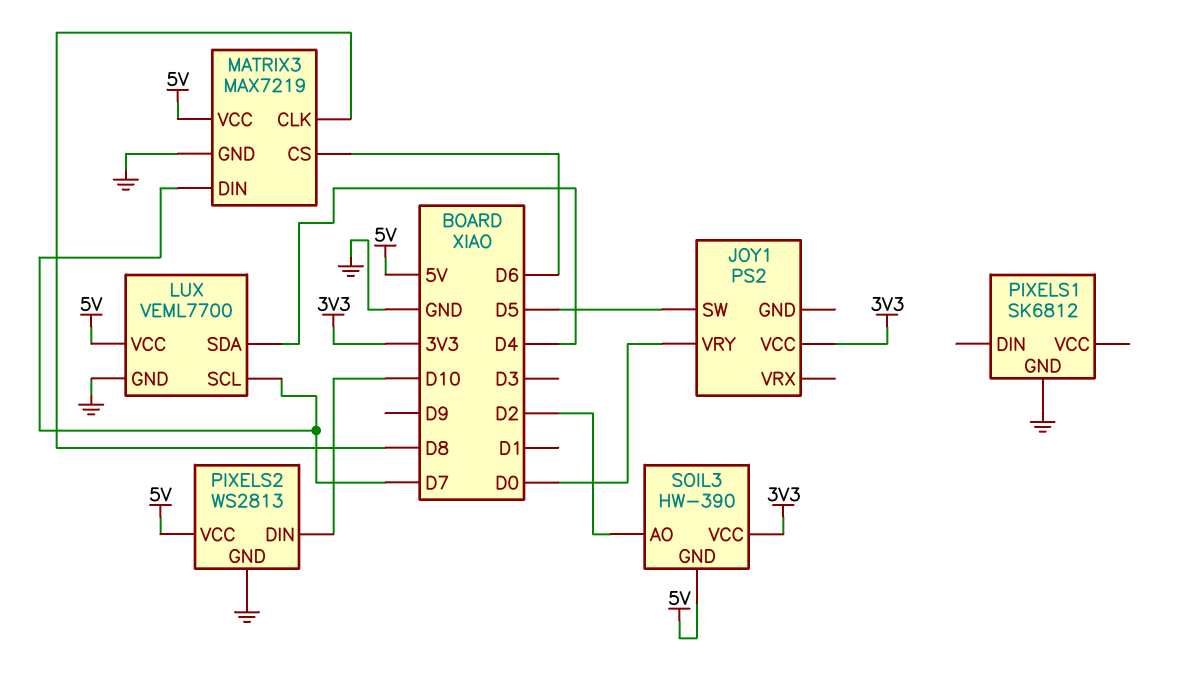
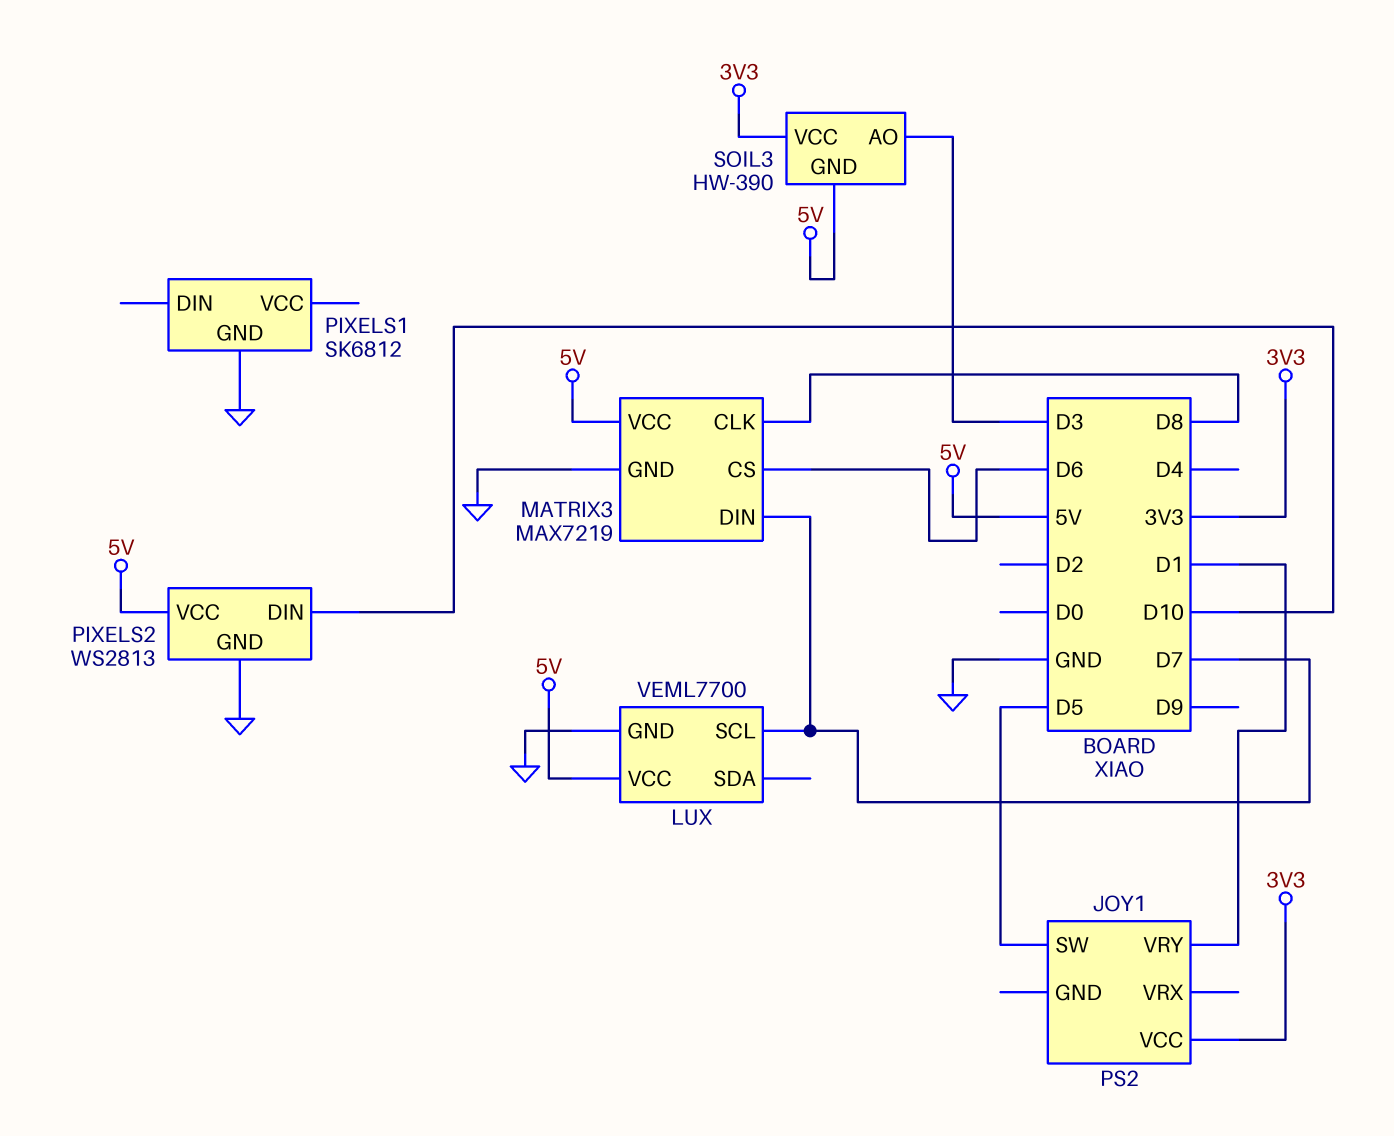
JOY1 pin VRY: D0 -> D1
LUX pin SDA: D4 -> none
SOIL3 pin AO: D2 -> D3

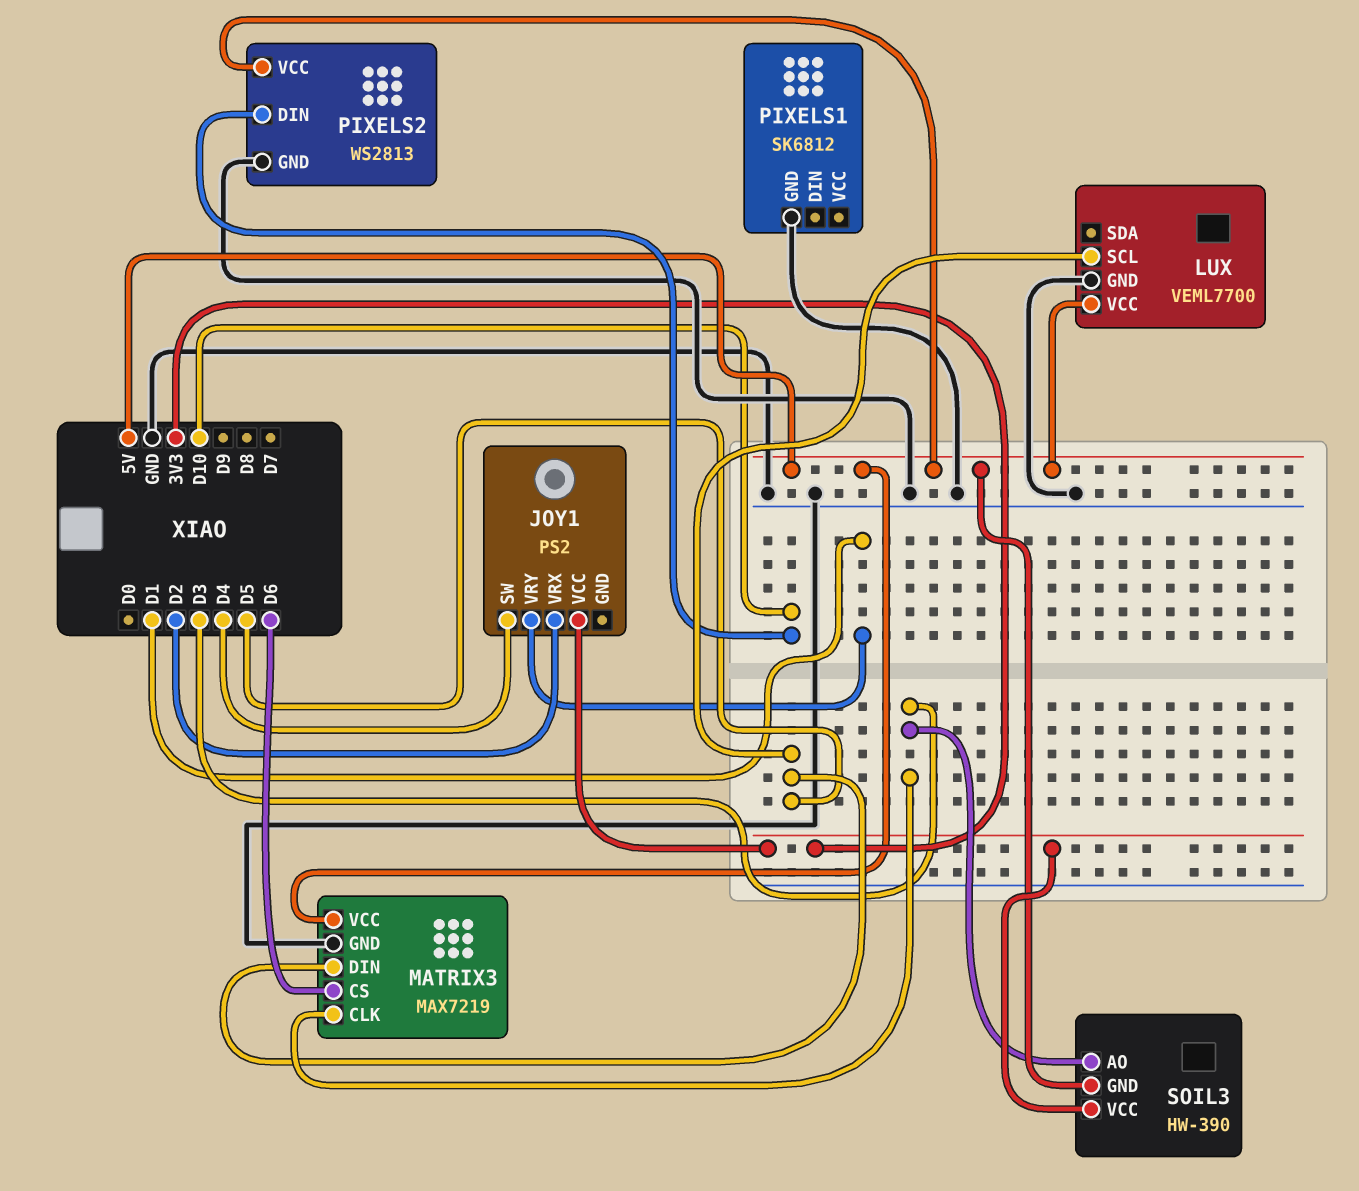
JOY1 pin SW: D5 -> D4
JOY1 pin VRX: none -> D2
LUX pin SCL: D7 -> D5
MATRIX3 pin CLK: D8 -> D3
MATRIX3 pin DIN: D7 -> D5

